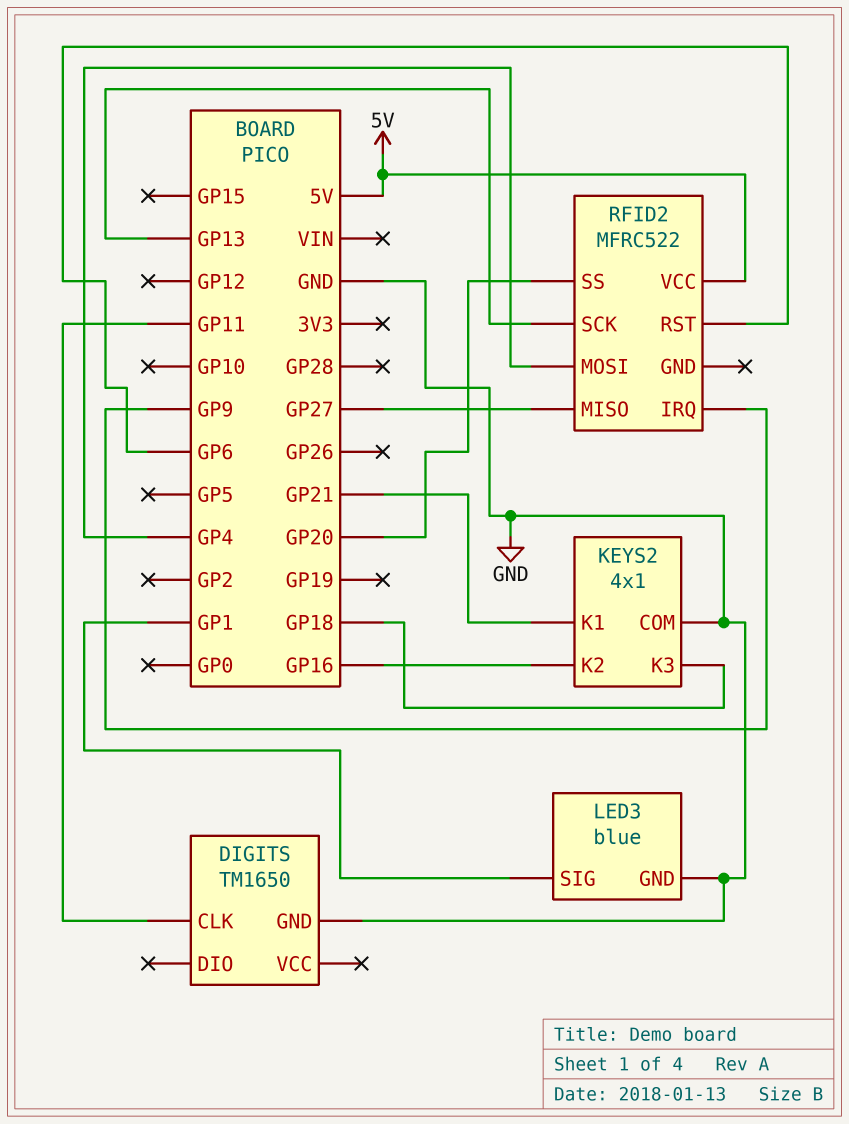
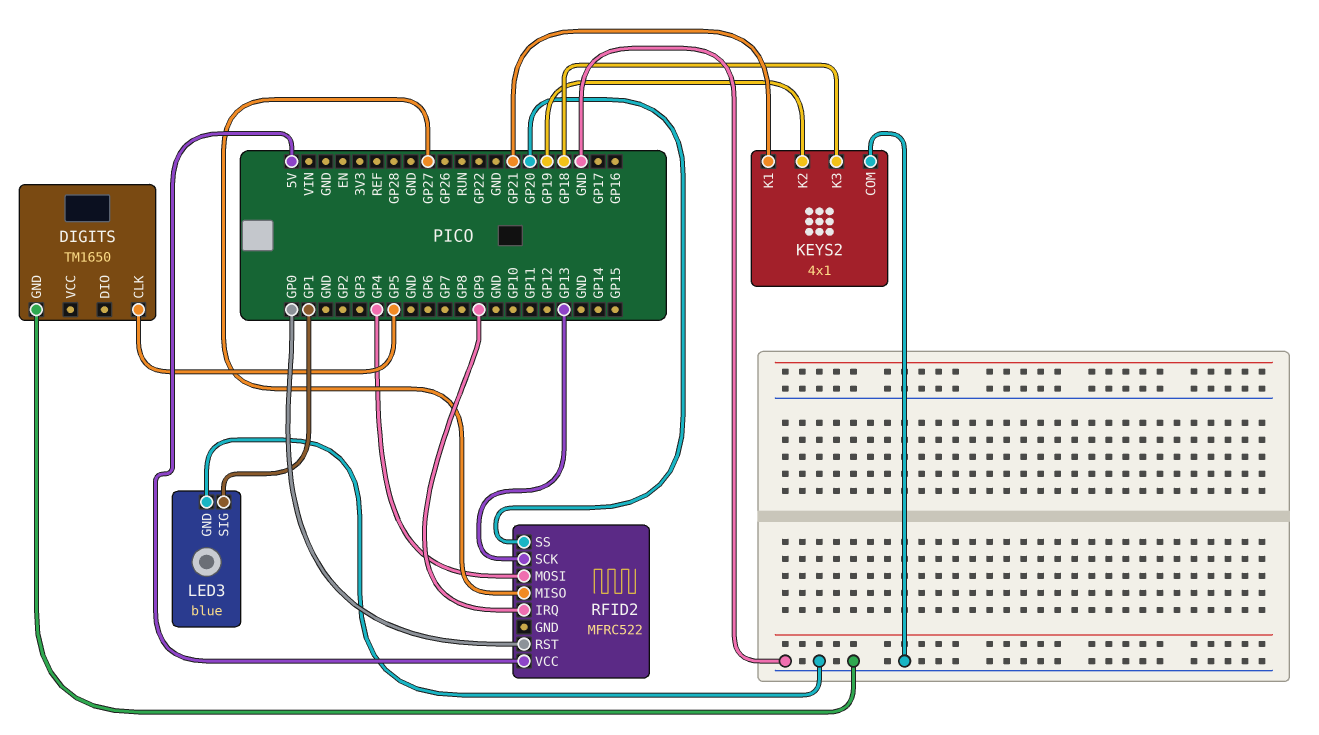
DIGITS pin CLK: GP11 -> GP5
KEYS2 pin K2: GP16 -> GP19
RFID2 pin RST: GP6 -> GP0

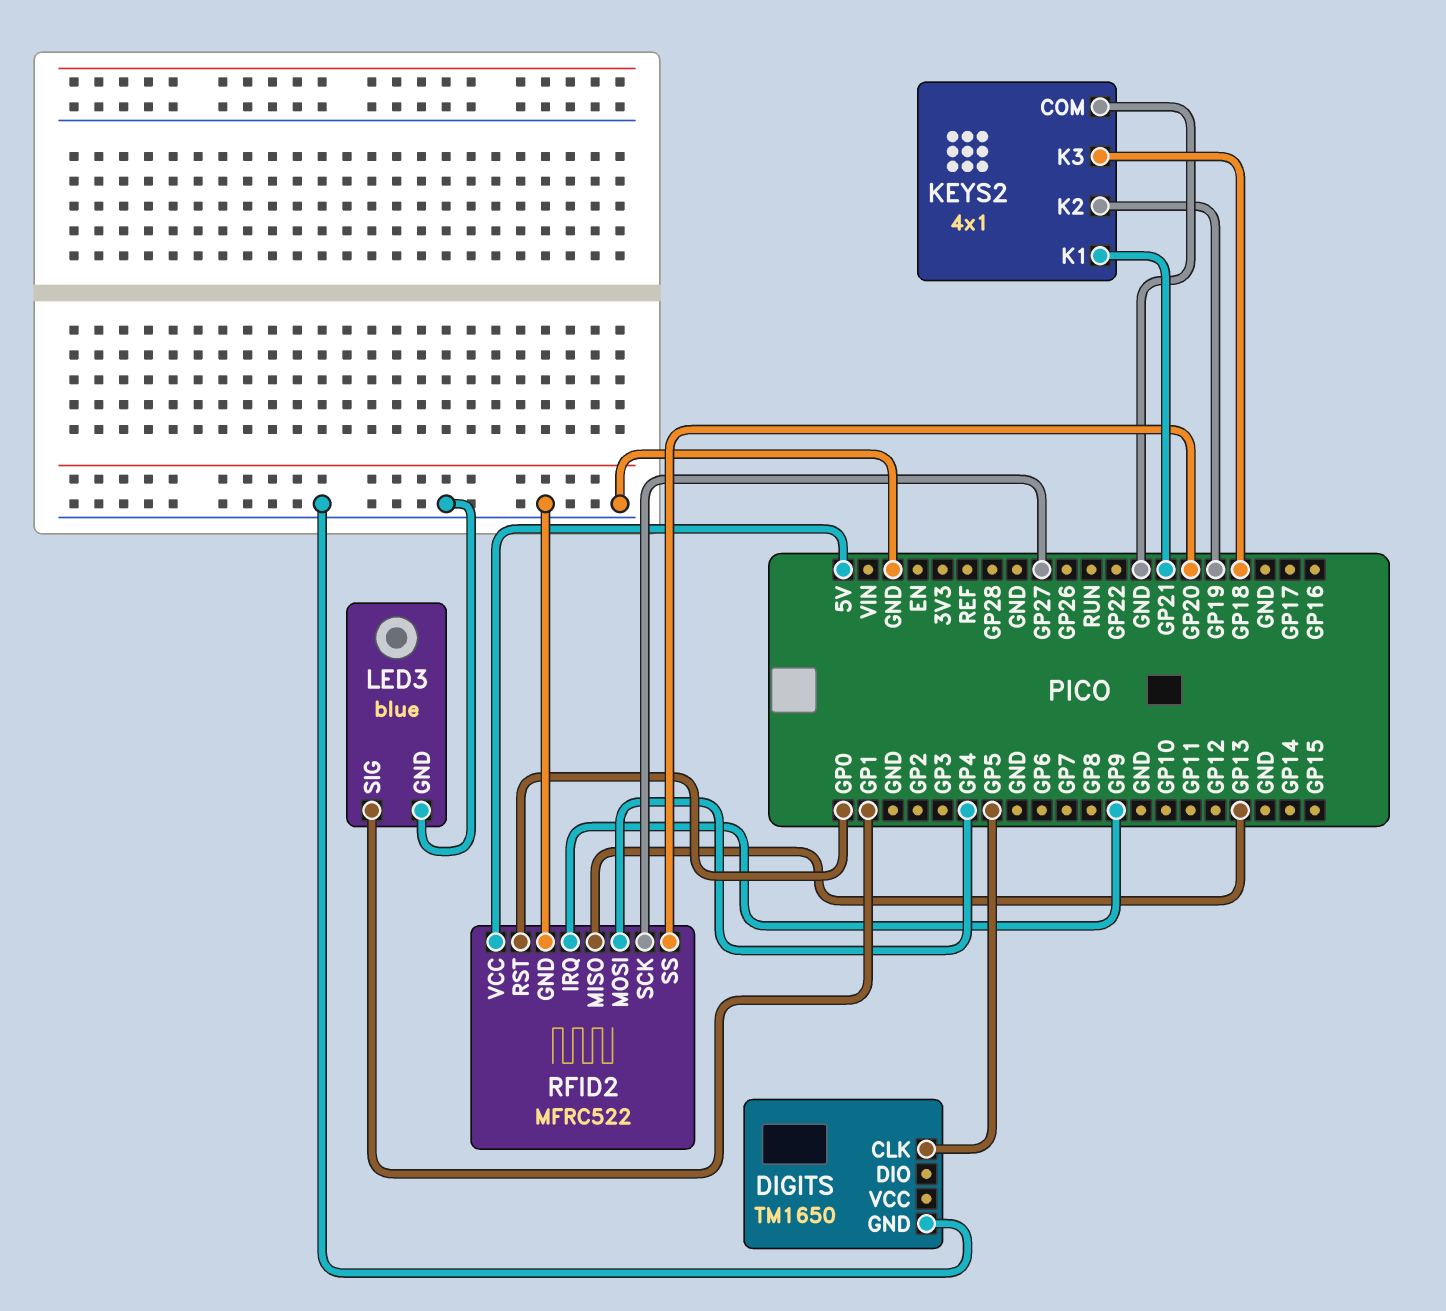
RFID2 pin GND: none -> GND
RFID2 pin MISO: GP27 -> GP13
RFID2 pin SCK: GP13 -> GP27

